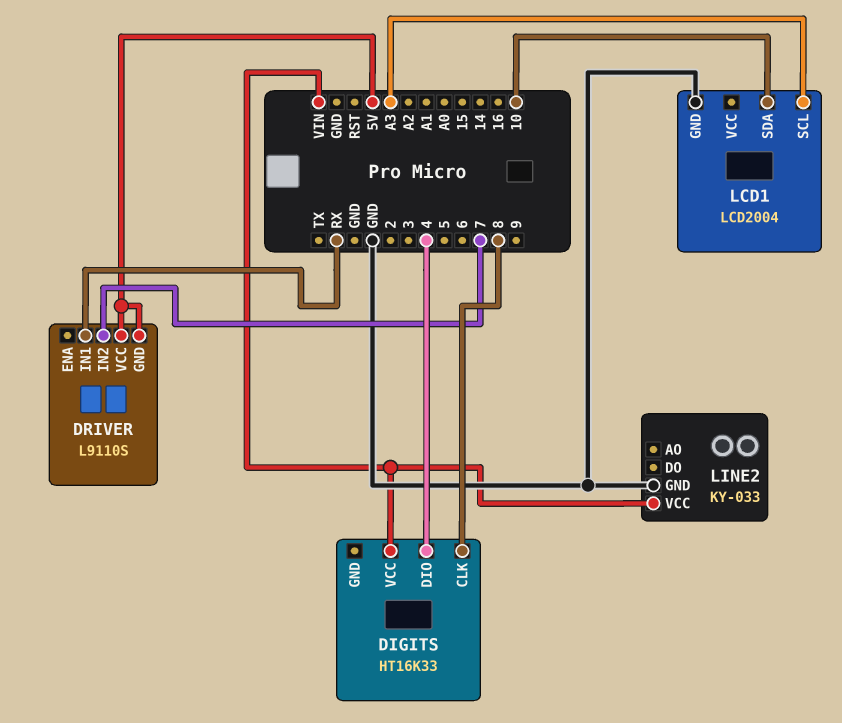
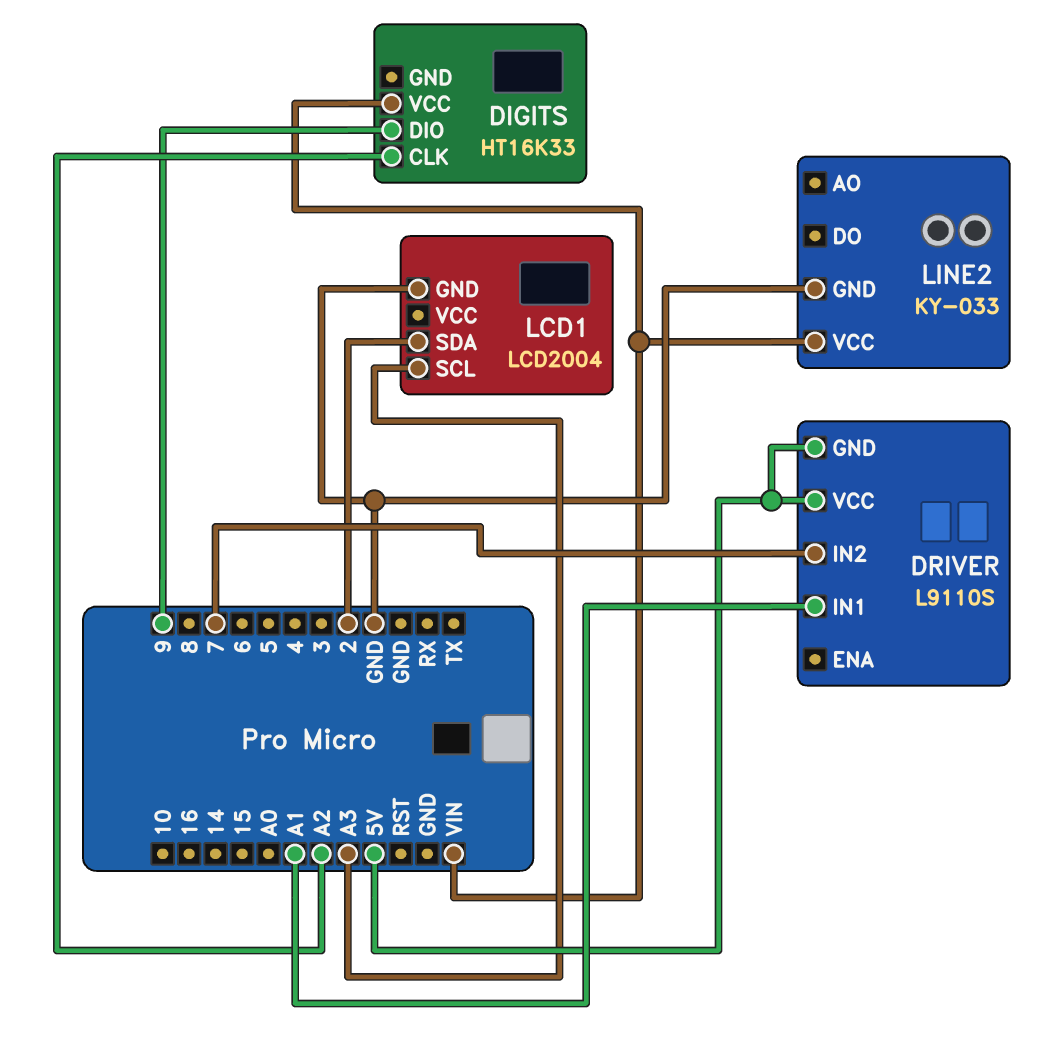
DIGITS pin CLK: 8 -> A2
DIGITS pin DIO: 4 -> 9
DRIVER pin IN1: RX -> A1
LCD1 pin SDA: 10 -> 2

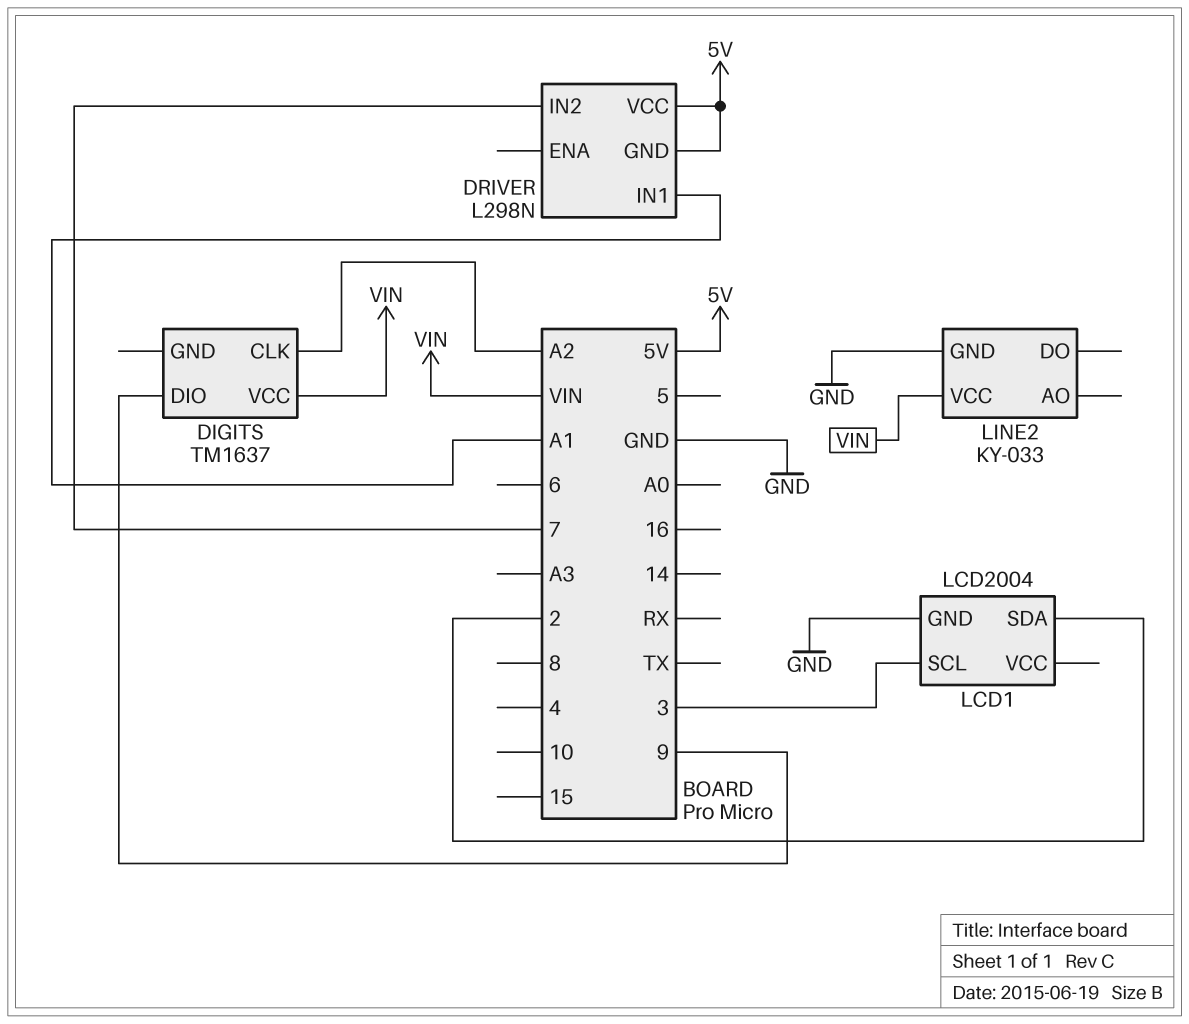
DIGITS: HT16K33 -> TM1637
DRIVER: L9110S -> L298N
LCD1 pin SCL: A3 -> 3

